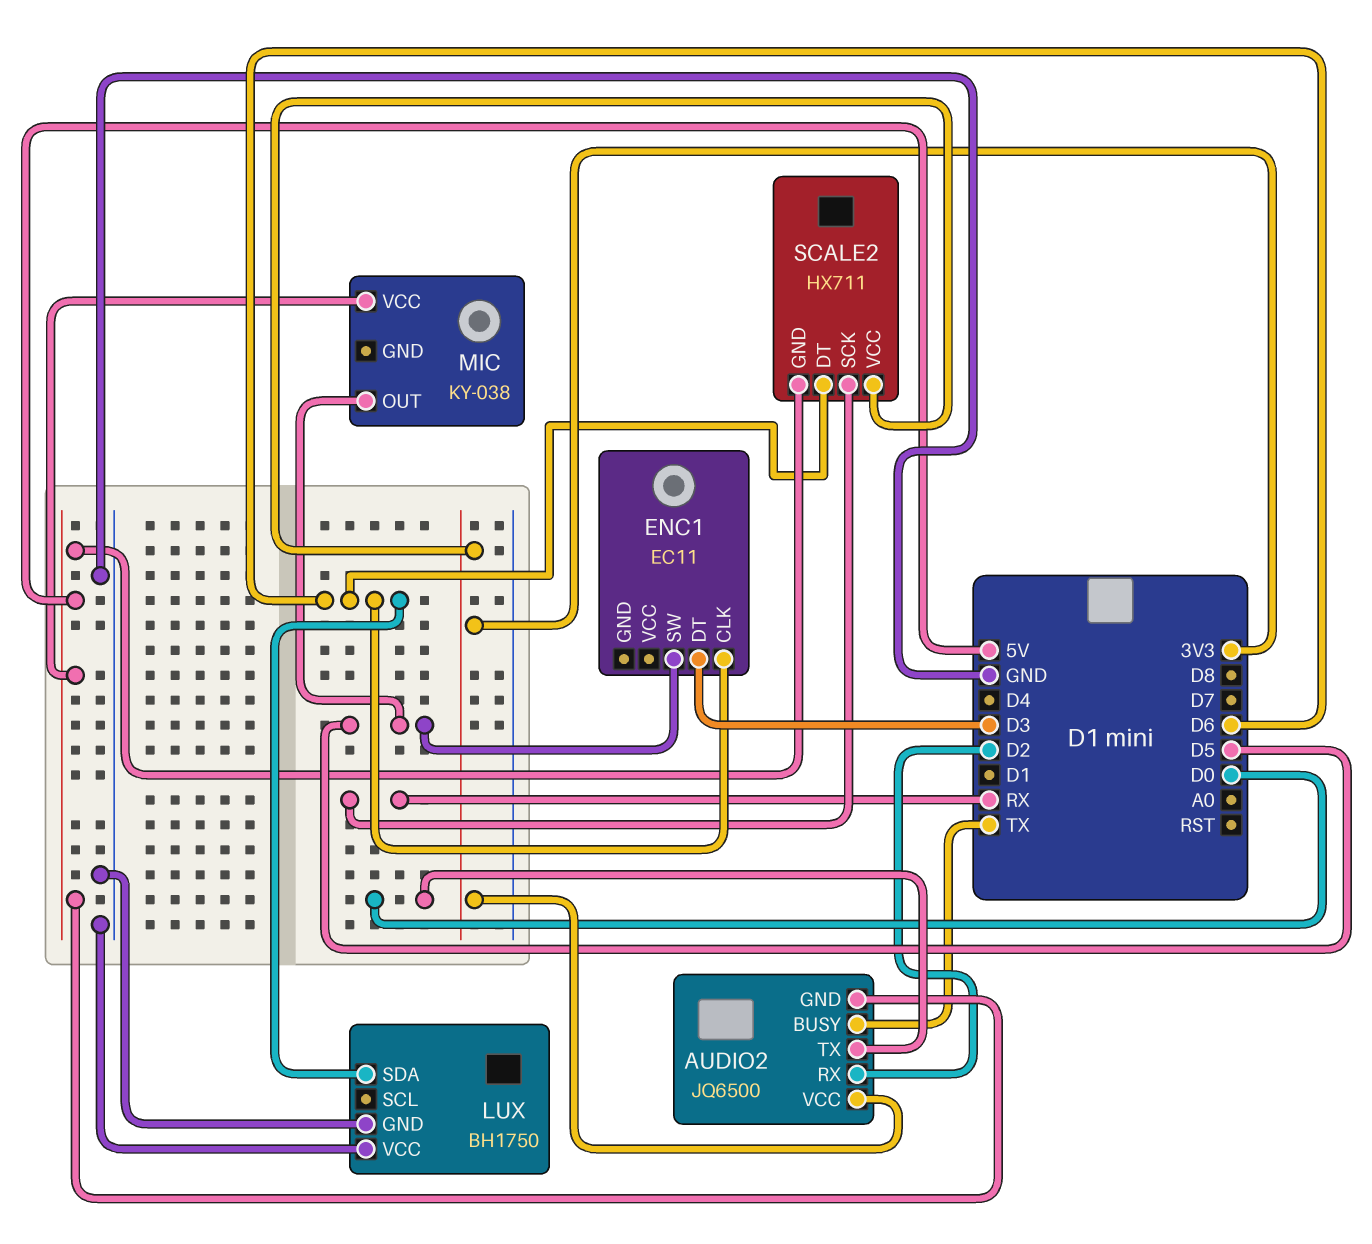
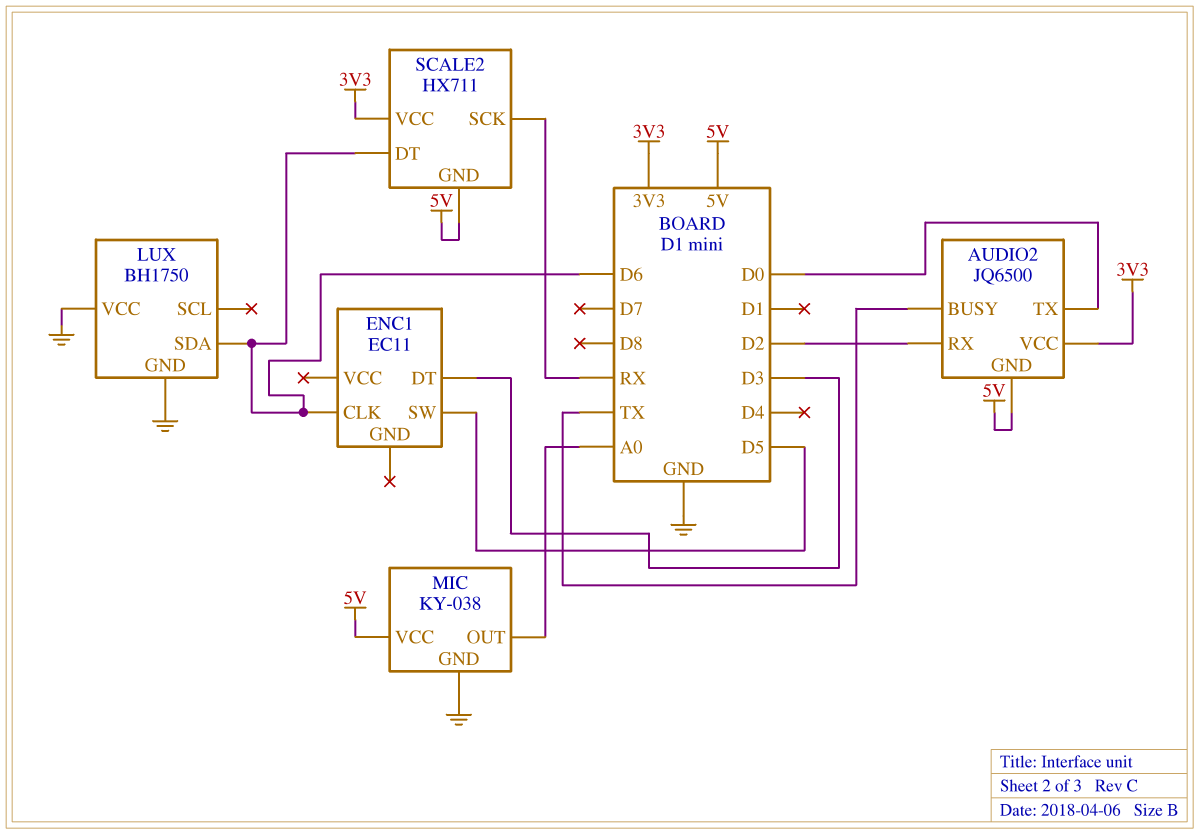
MIC pin GND: none -> GND
MIC pin OUT: D5 -> A0

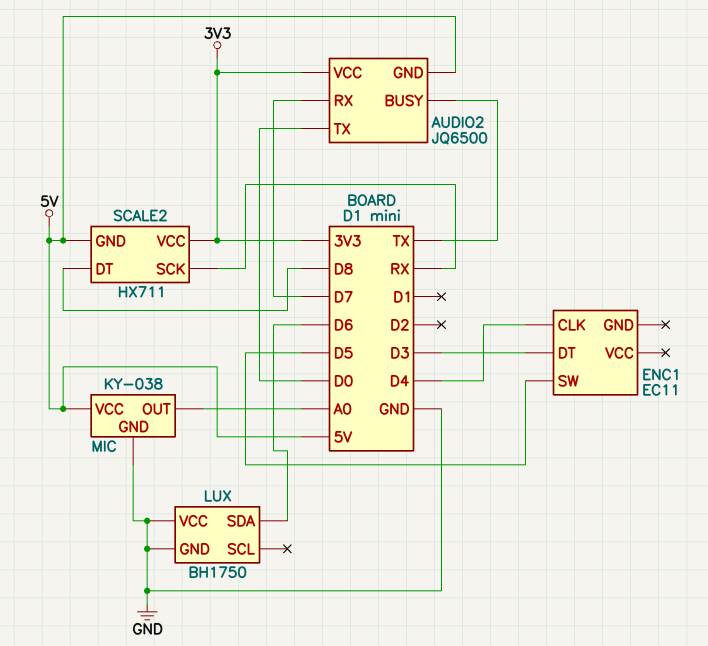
AUDIO2 pin RX: D2 -> D7
ENC1 pin CLK: D6 -> D4
SCALE2 pin DT: D6 -> D8

